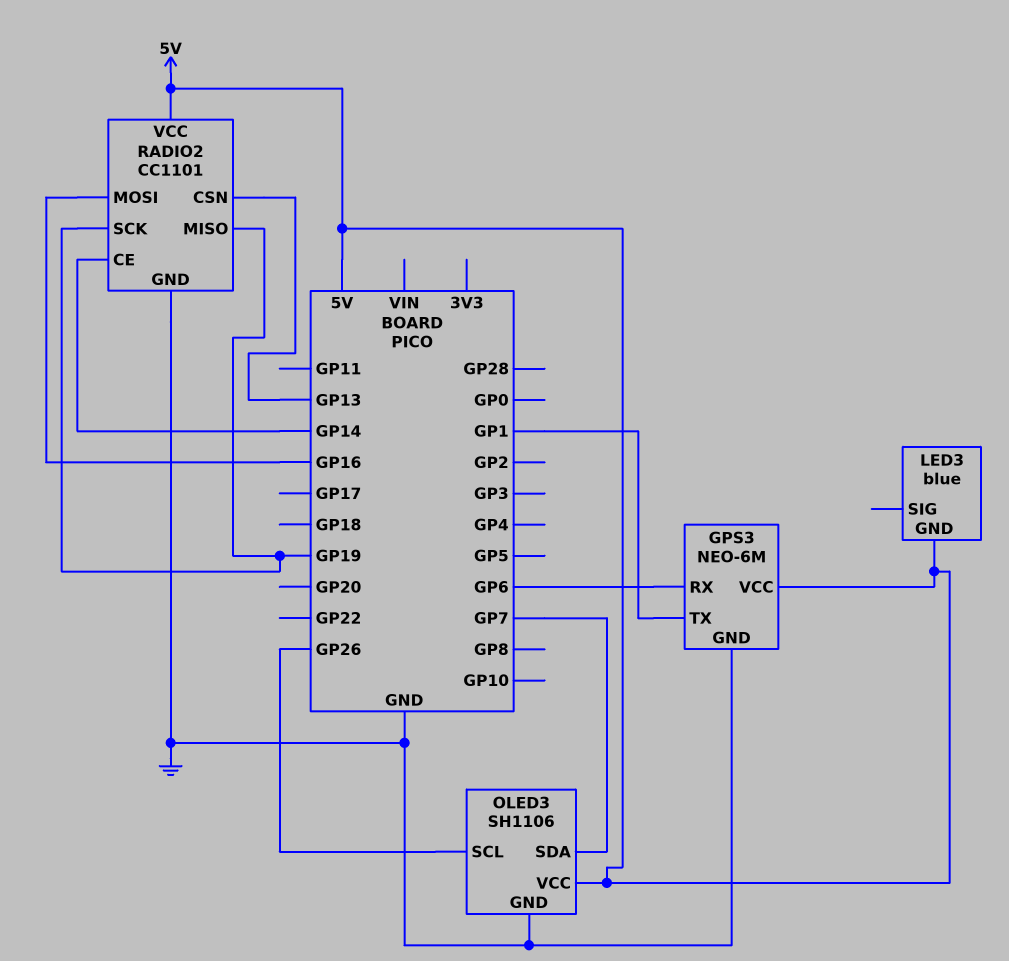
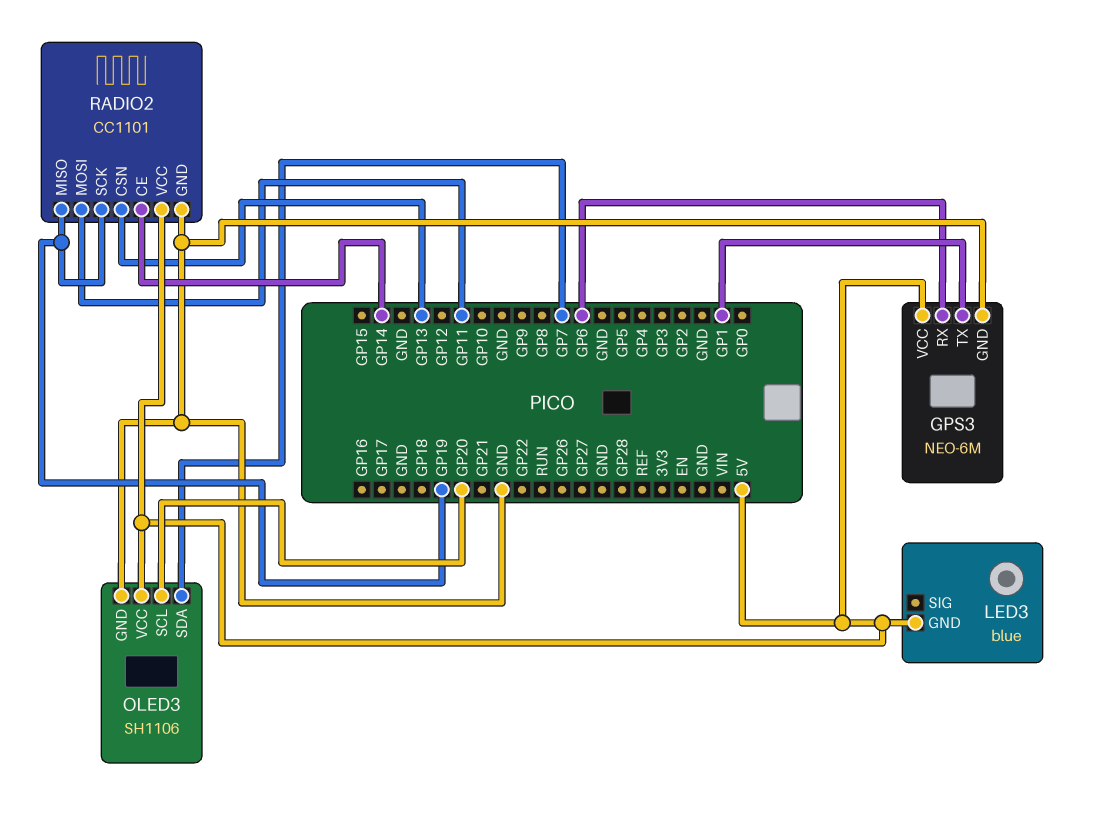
OLED3 pin SCL: GP26 -> GP20
RADIO2 pin MOSI: GP16 -> GP11

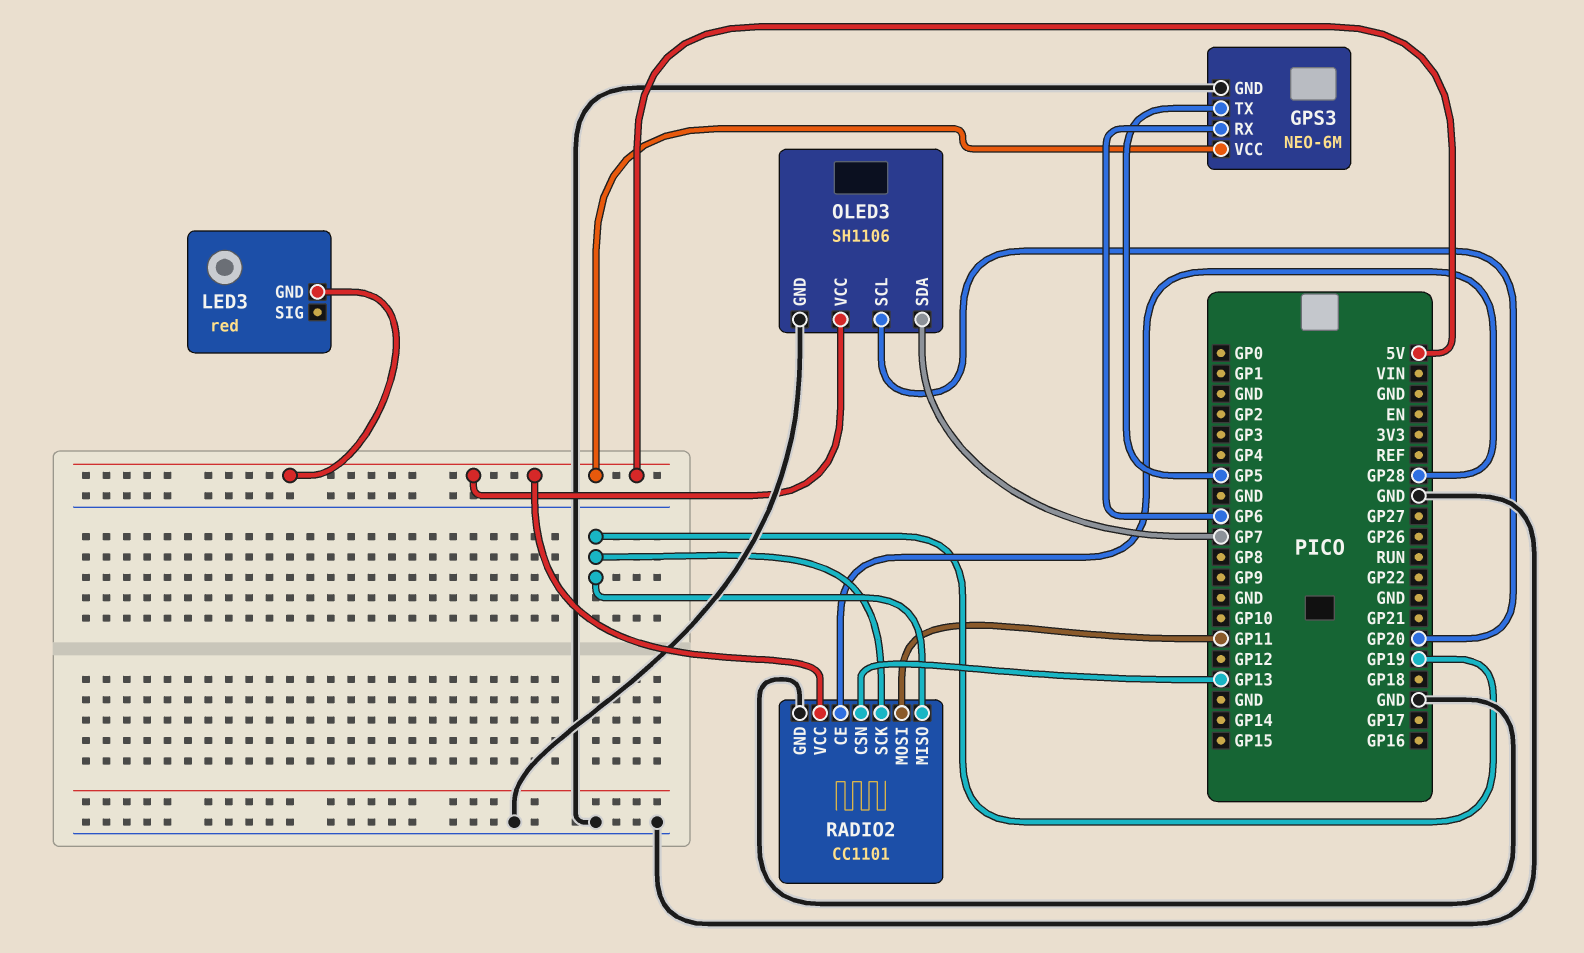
GPS3 pin TX: GP1 -> GP5
LED3: blue -> red
RADIO2 pin CE: GP14 -> GP28

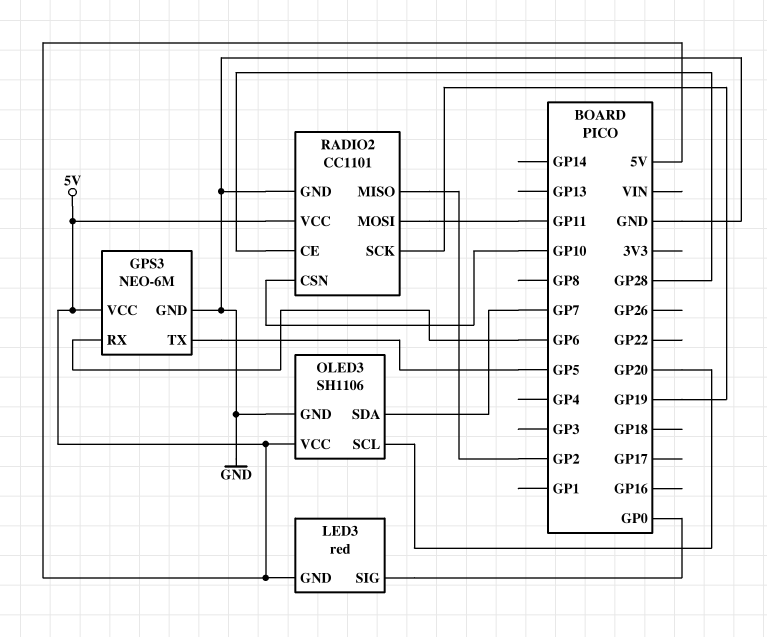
LED3 pin SIG: none -> GP0
RADIO2 pin CSN: GP13 -> GP10
RADIO2 pin MISO: GP19 -> GP2

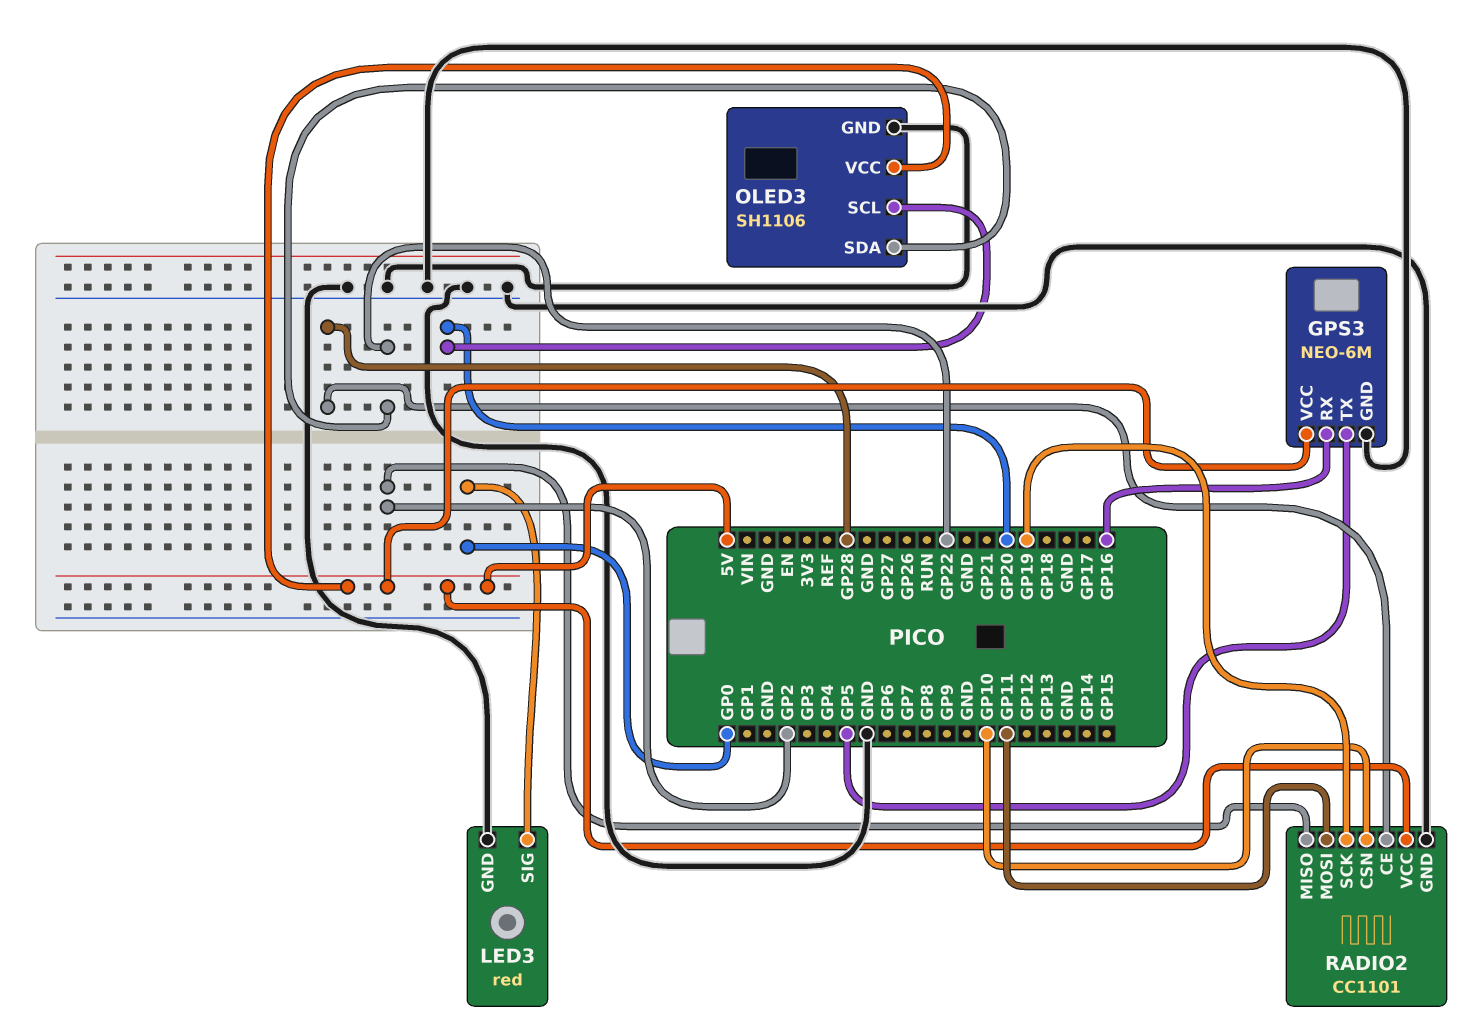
GPS3 pin RX: GP6 -> GP16
LED3 pin GND: 5V -> GND
OLED3 pin SDA: GP7 -> GP22

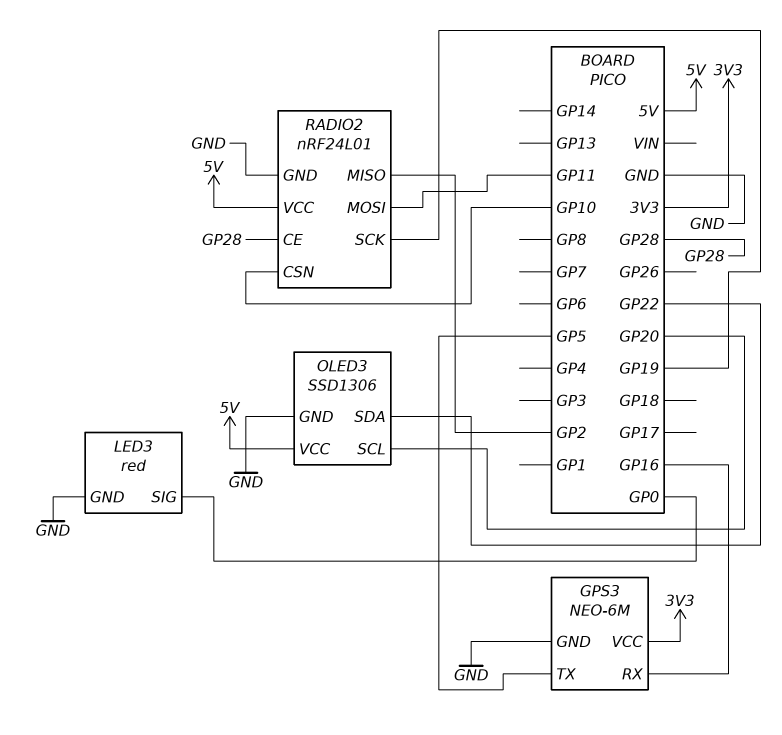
GPS3 pin VCC: 5V -> 3V3
OLED3: SH1106 -> SSD1306
RADIO2: CC1101 -> nRF24L01

